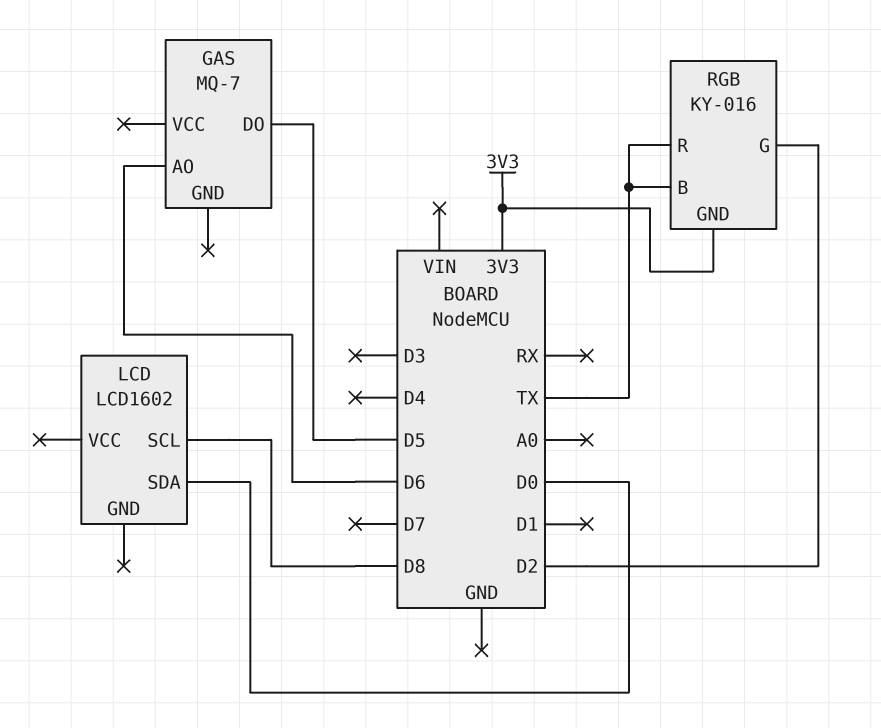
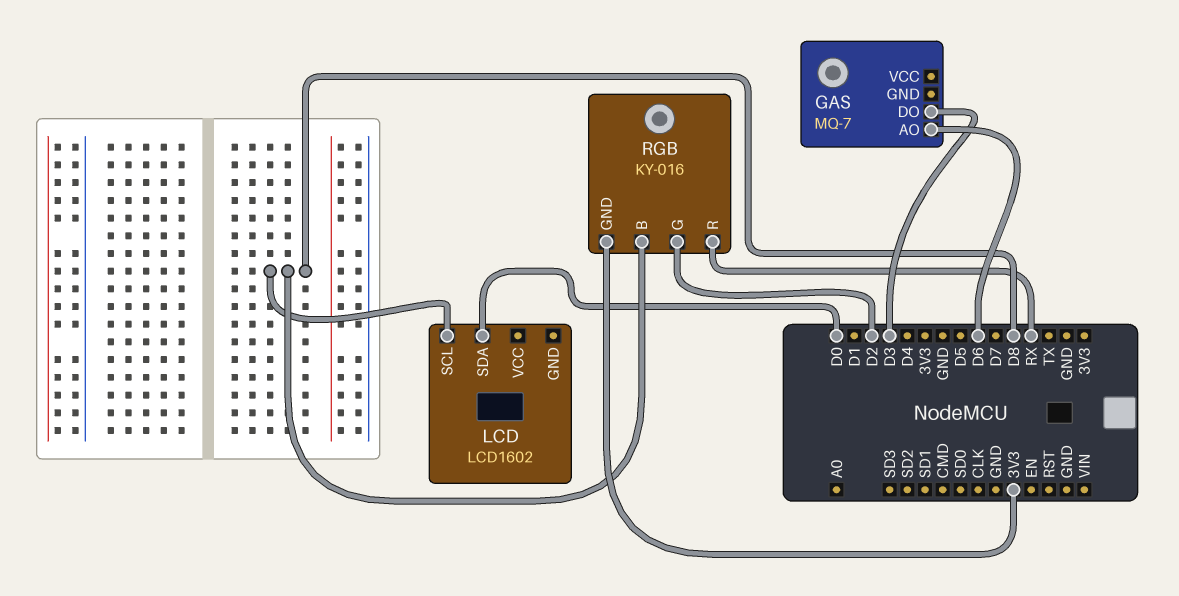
GAS pin DO: D5 -> D3
RGB pin B: TX -> D8
RGB pin R: TX -> RX

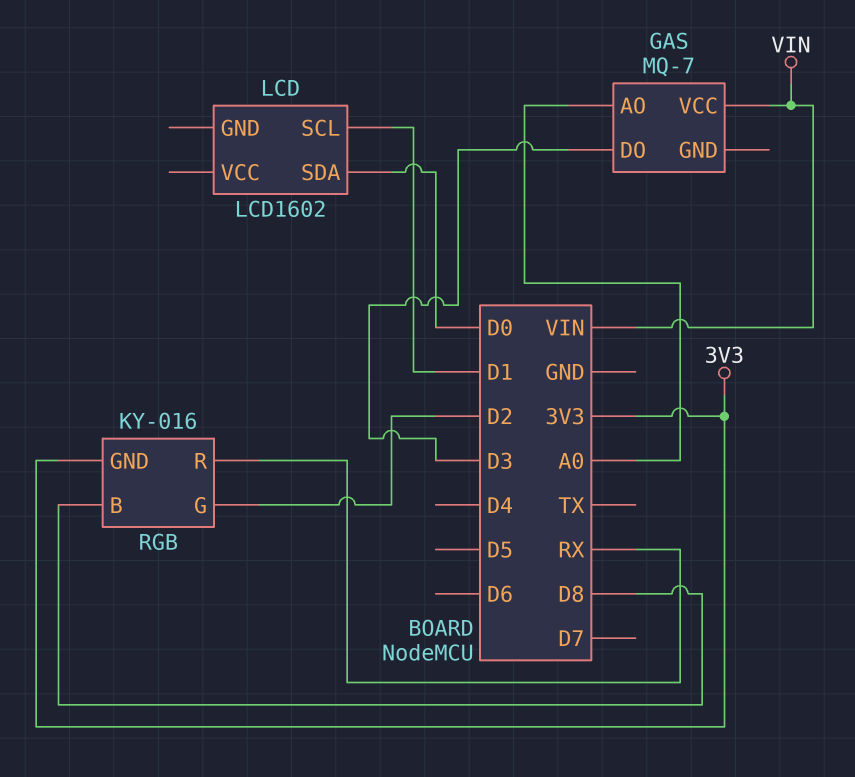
GAS pin AO: D6 -> A0
GAS pin VCC: none -> VIN
LCD pin SCL: D8 -> D1

